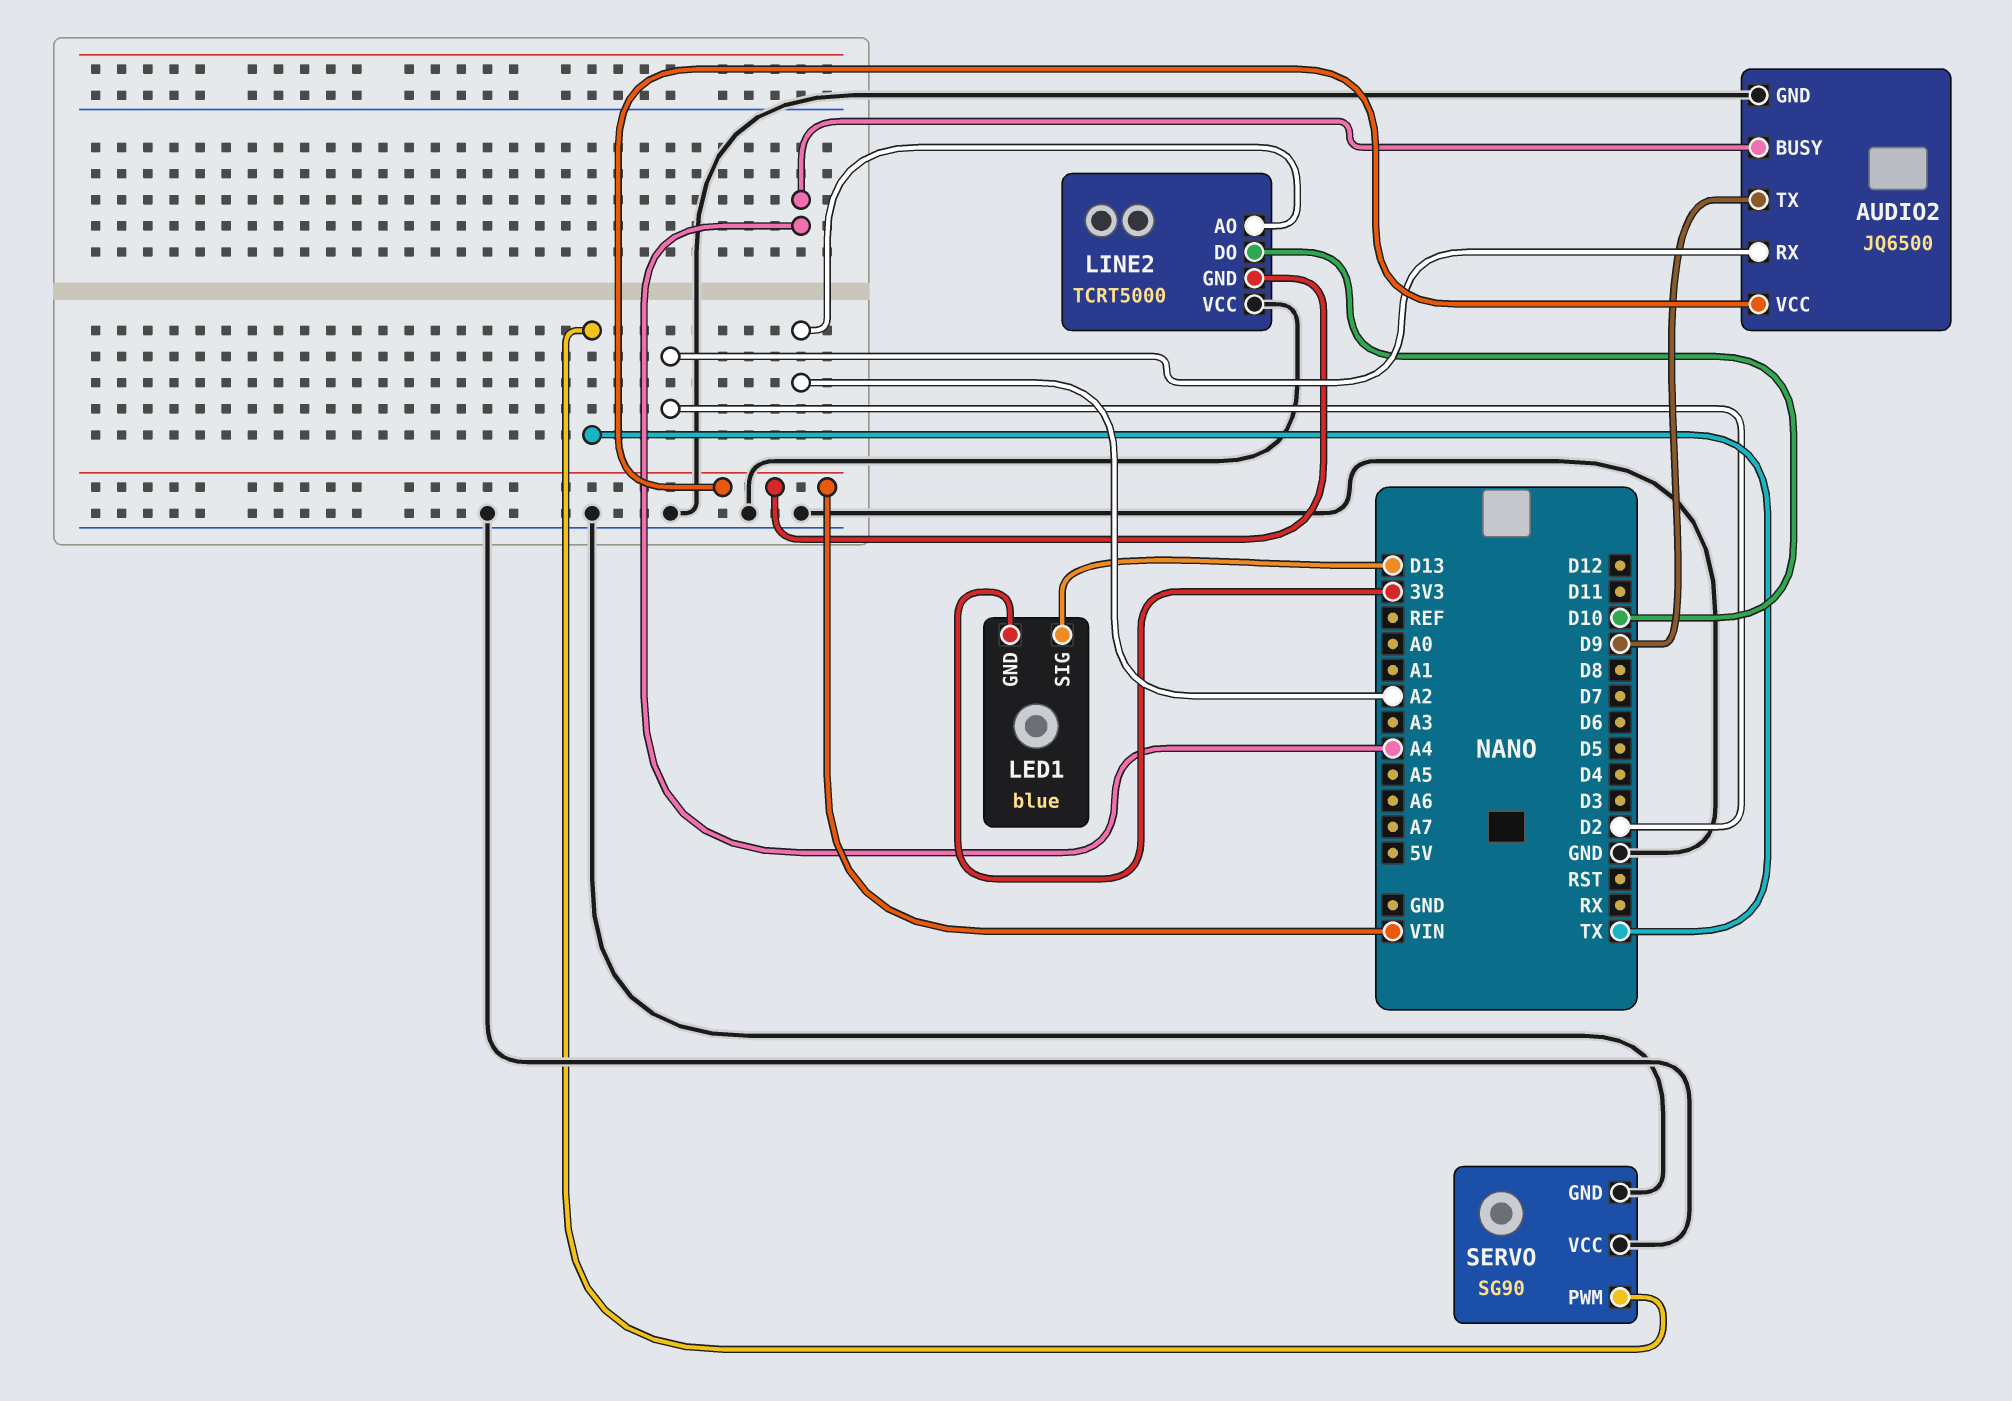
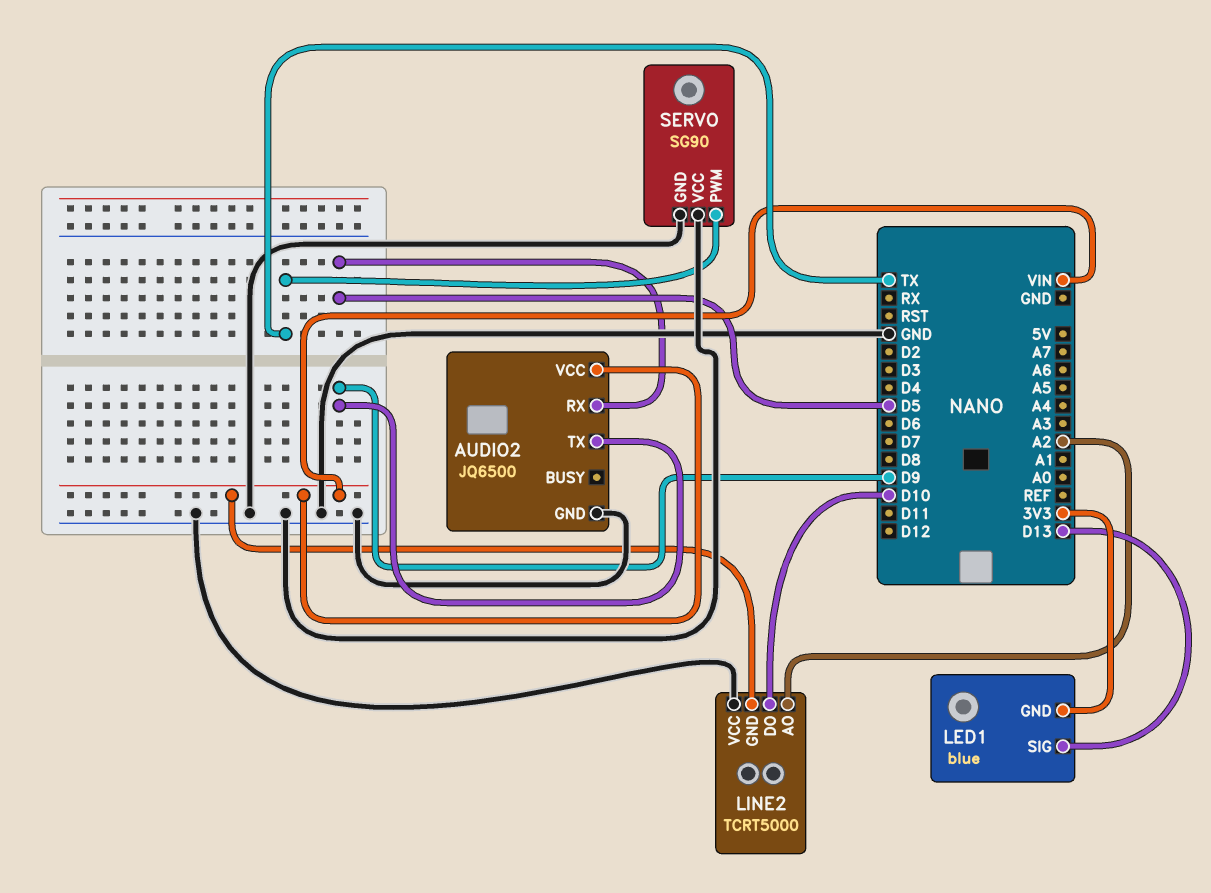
AUDIO2 pin BUSY: A4 -> none
AUDIO2 pin RX: D2 -> D5

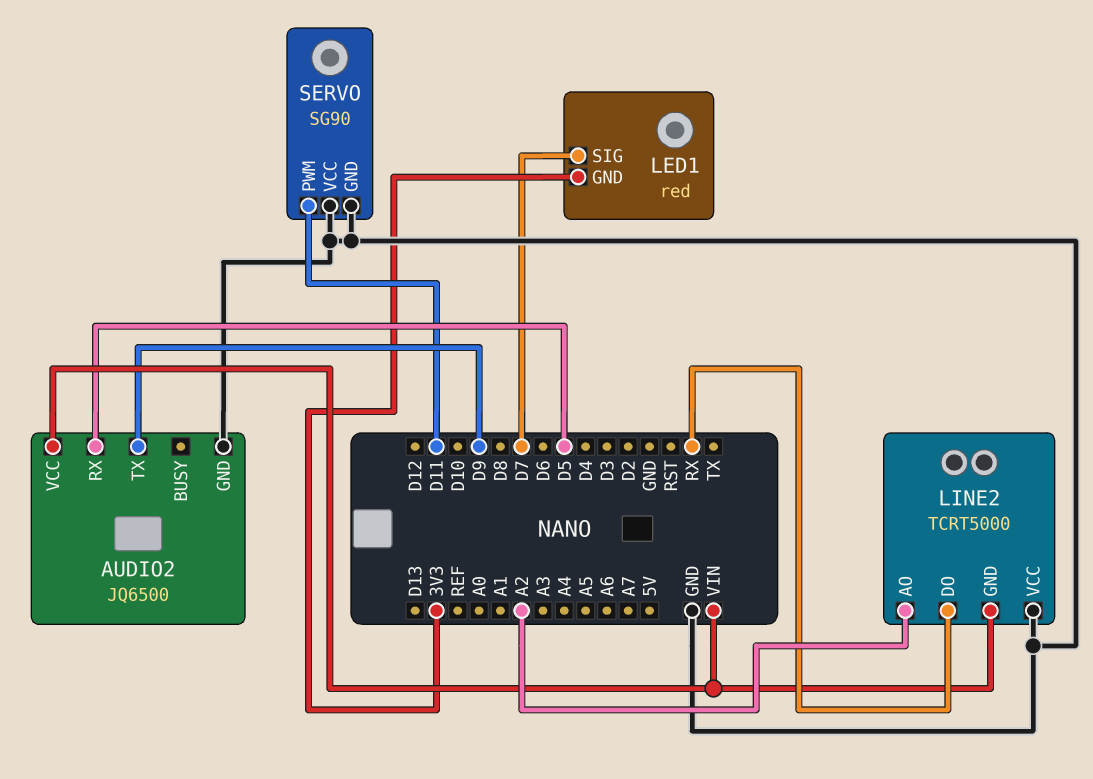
LED1: blue -> red
LED1 pin SIG: D13 -> D7
LINE2 pin DO: D10 -> RX
SERVO pin PWM: TX -> D11

